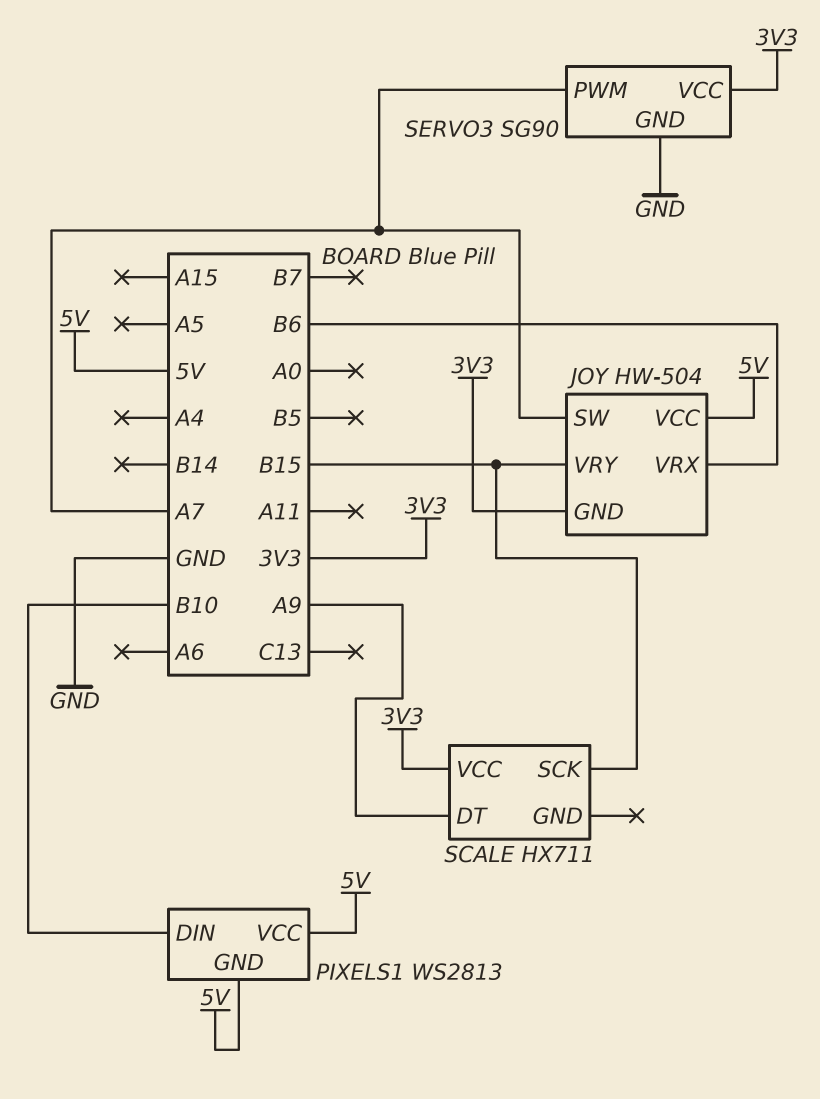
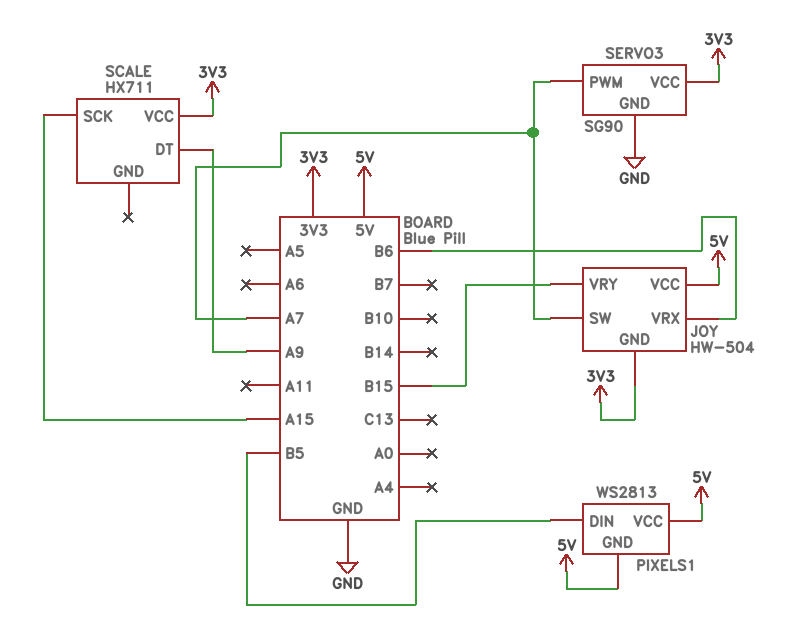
PIXELS1 pin DIN: B10 -> B5
SCALE pin SCK: B15 -> A15

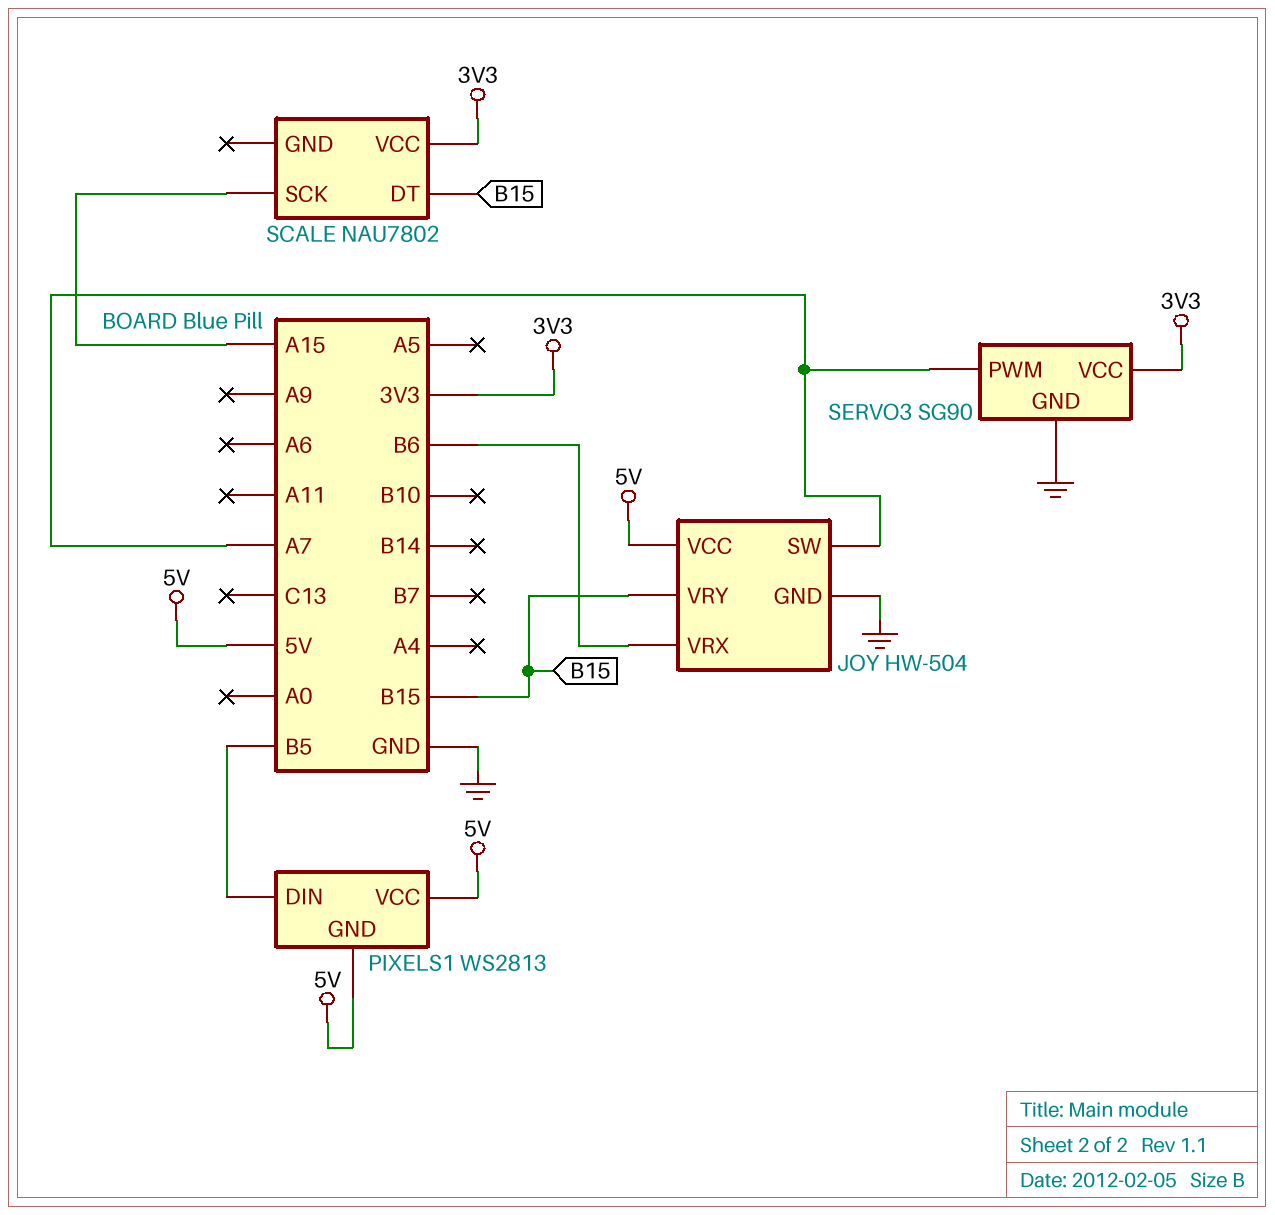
JOY pin GND: 3V3 -> GND
SCALE: HX711 -> NAU7802
SCALE pin DT: A9 -> B15

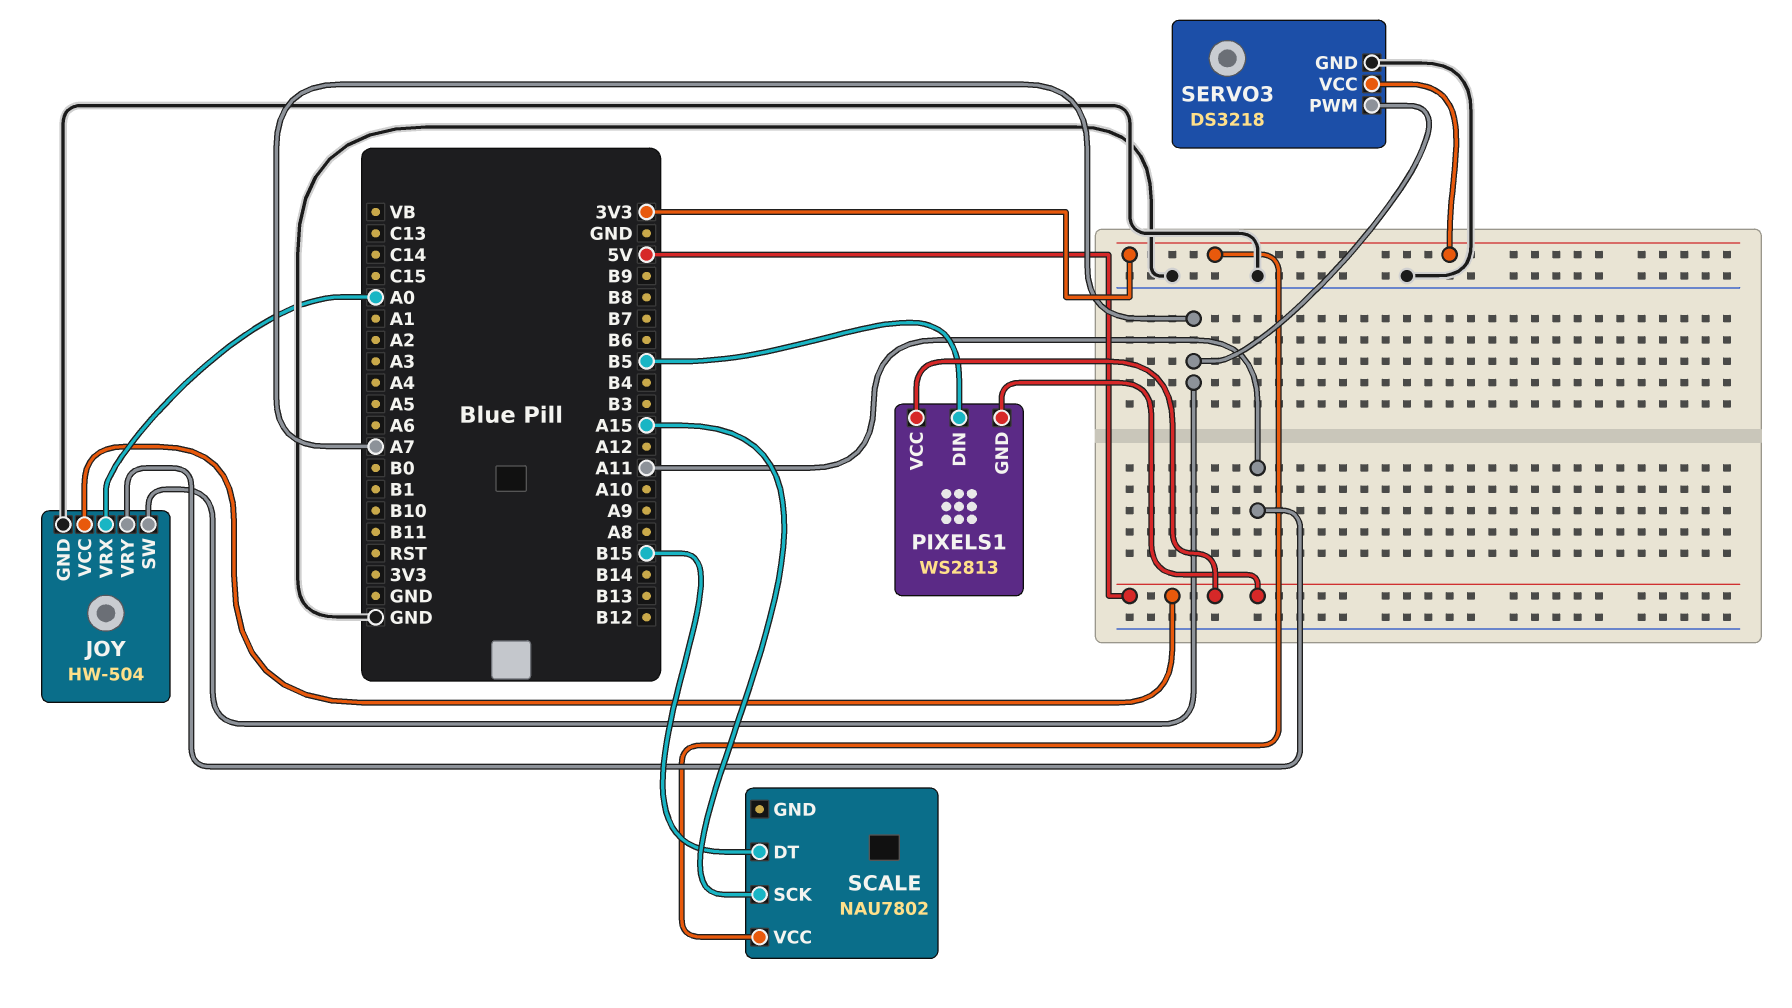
JOY pin VRX: B6 -> A0
JOY pin VRY: B15 -> A11
SERVO3: SG90 -> DS3218

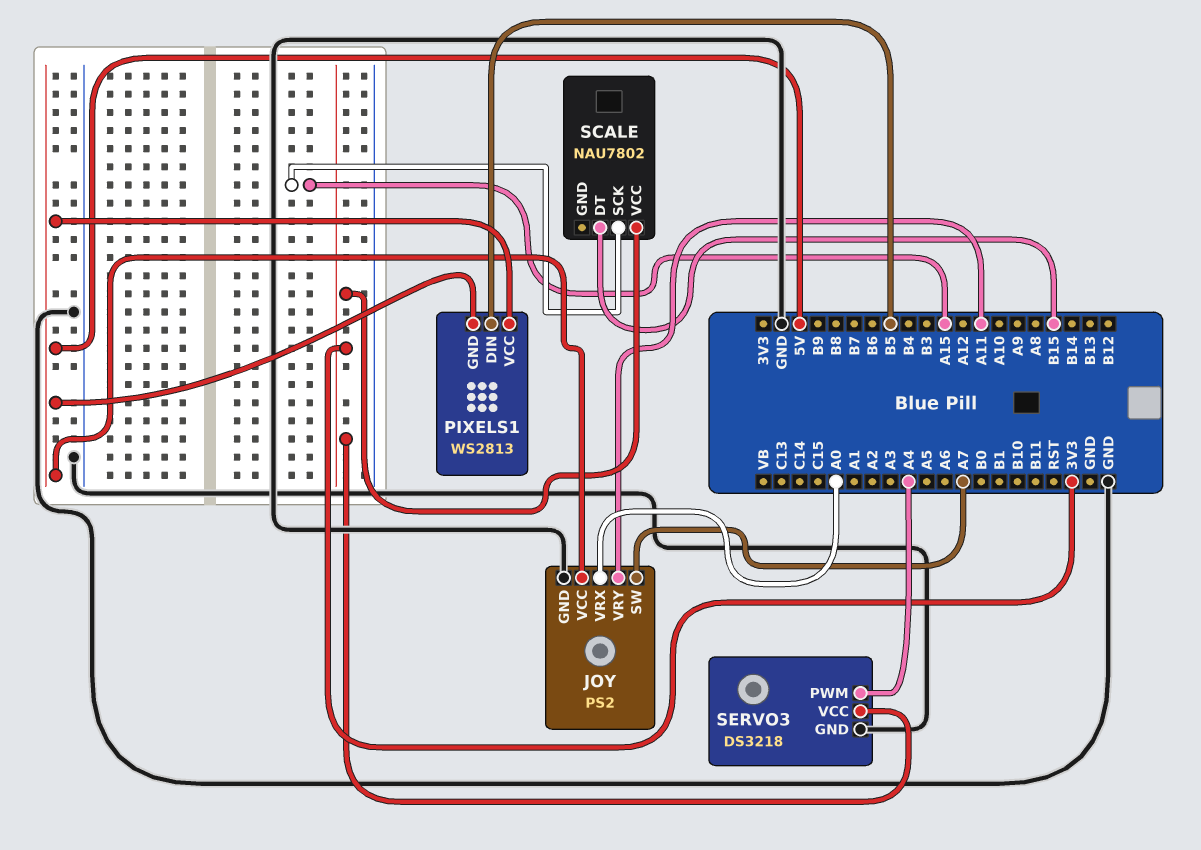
JOY: HW-504 -> PS2
SERVO3 pin PWM: A7 -> A4

